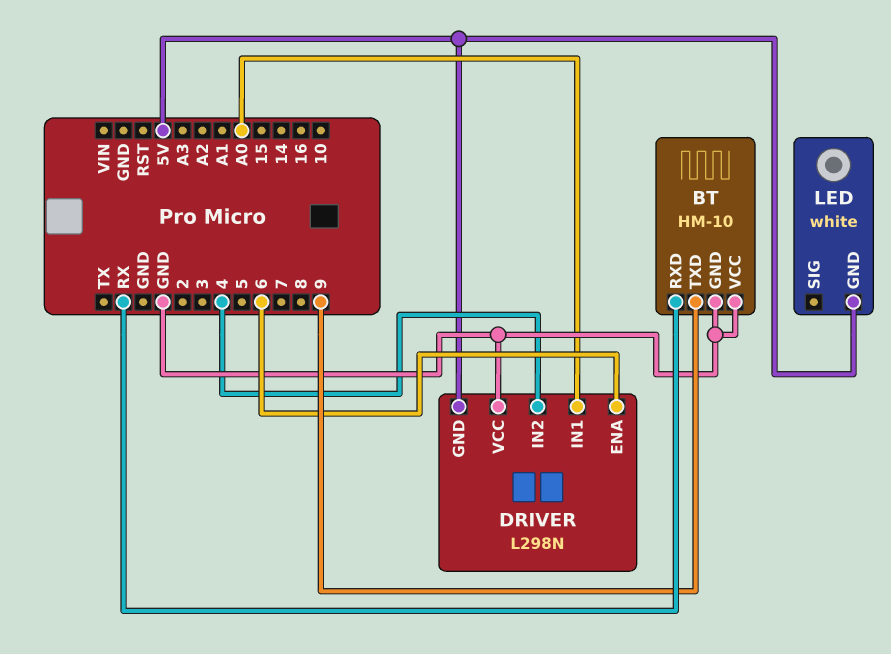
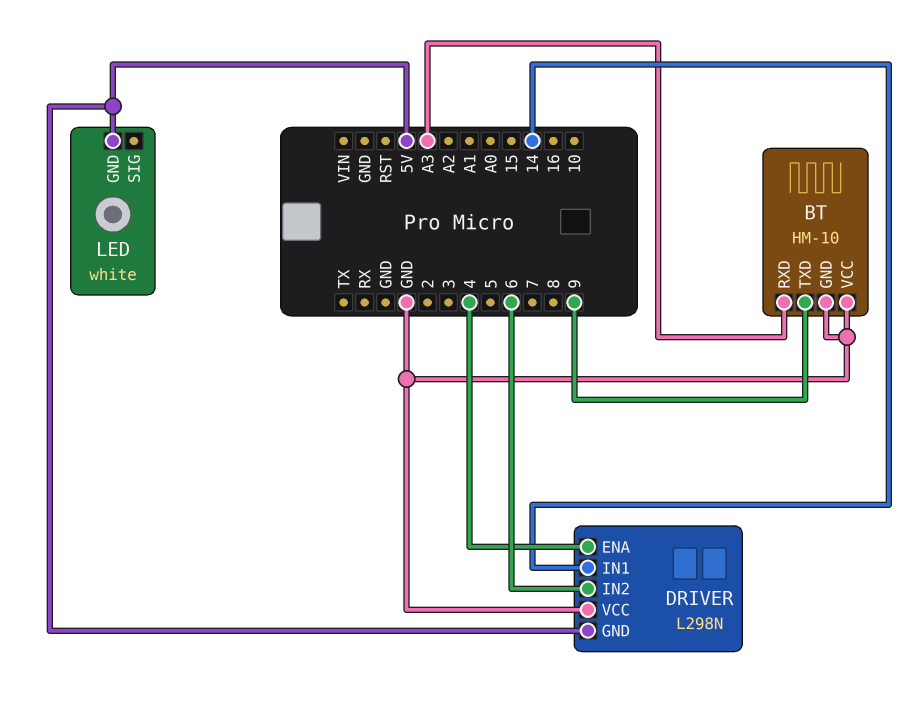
BT pin RXD: RX -> A3
DRIVER pin ENA: 6 -> 4
DRIVER pin IN1: A0 -> 14
DRIVER pin IN2: 4 -> 6

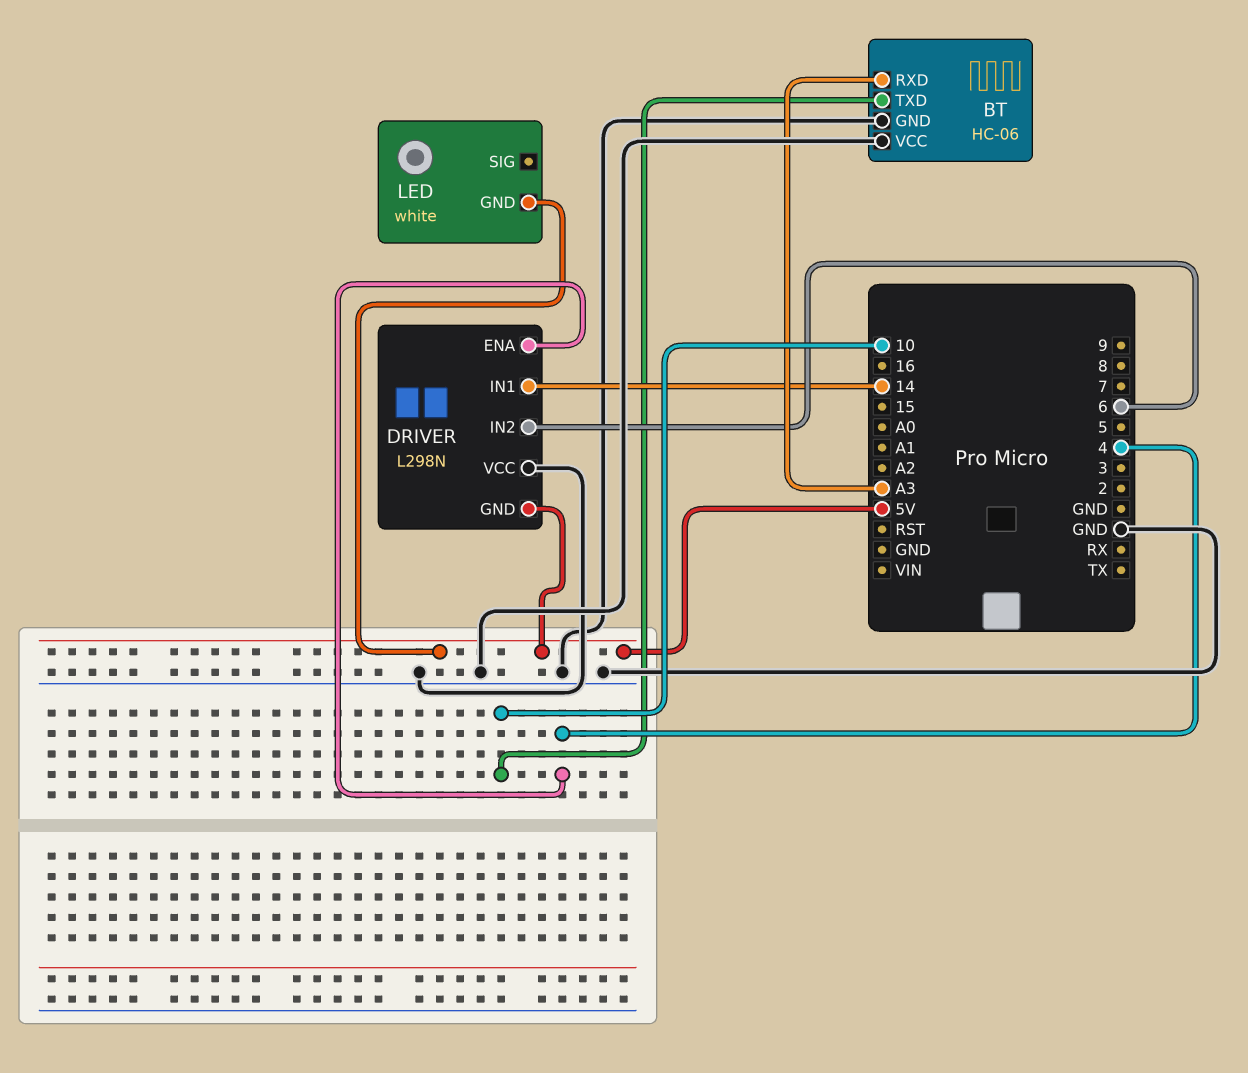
BT: HM-10 -> HC-06
BT pin TXD: 9 -> 10

